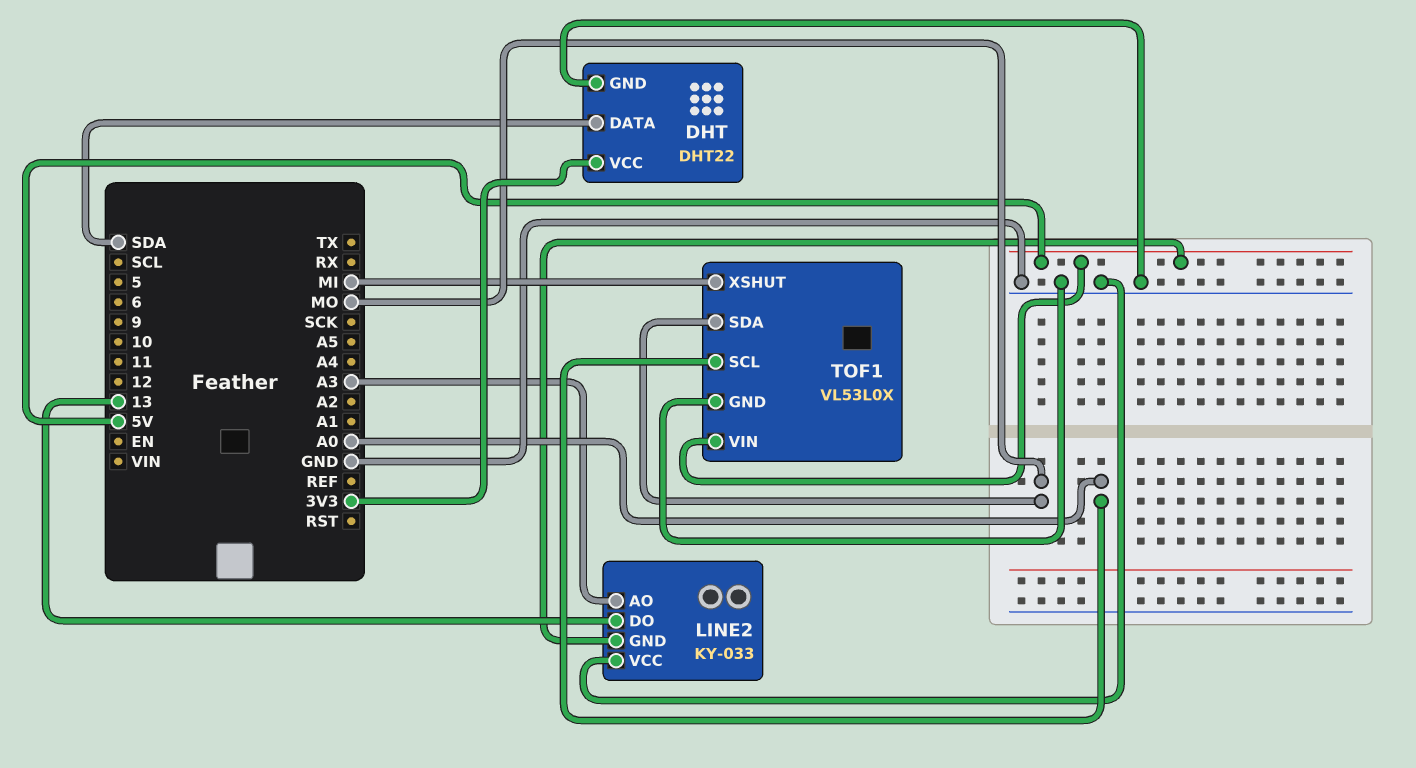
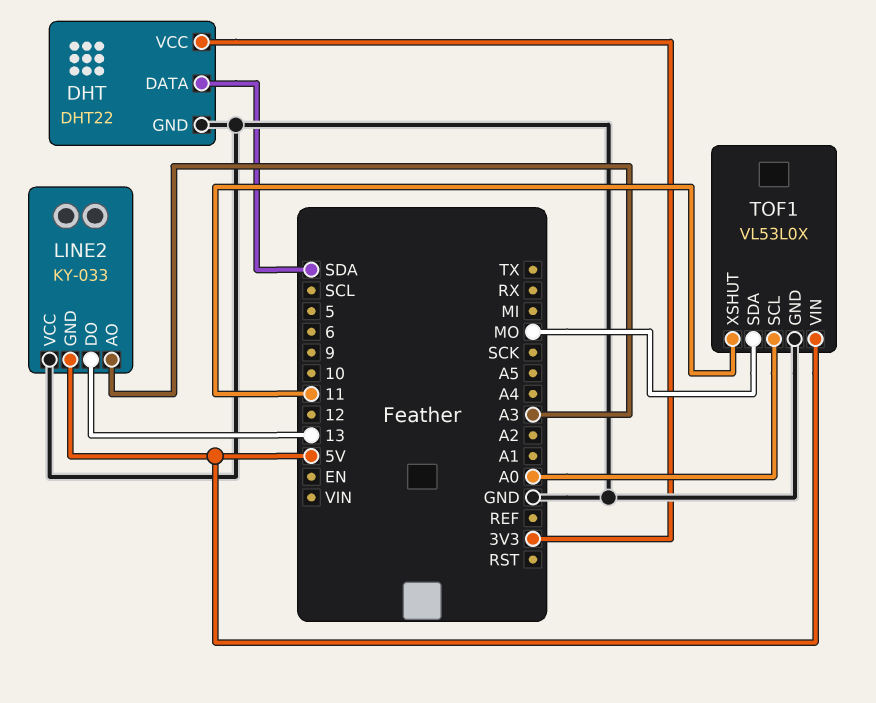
TOF1 pin XSHUT: MI -> 11

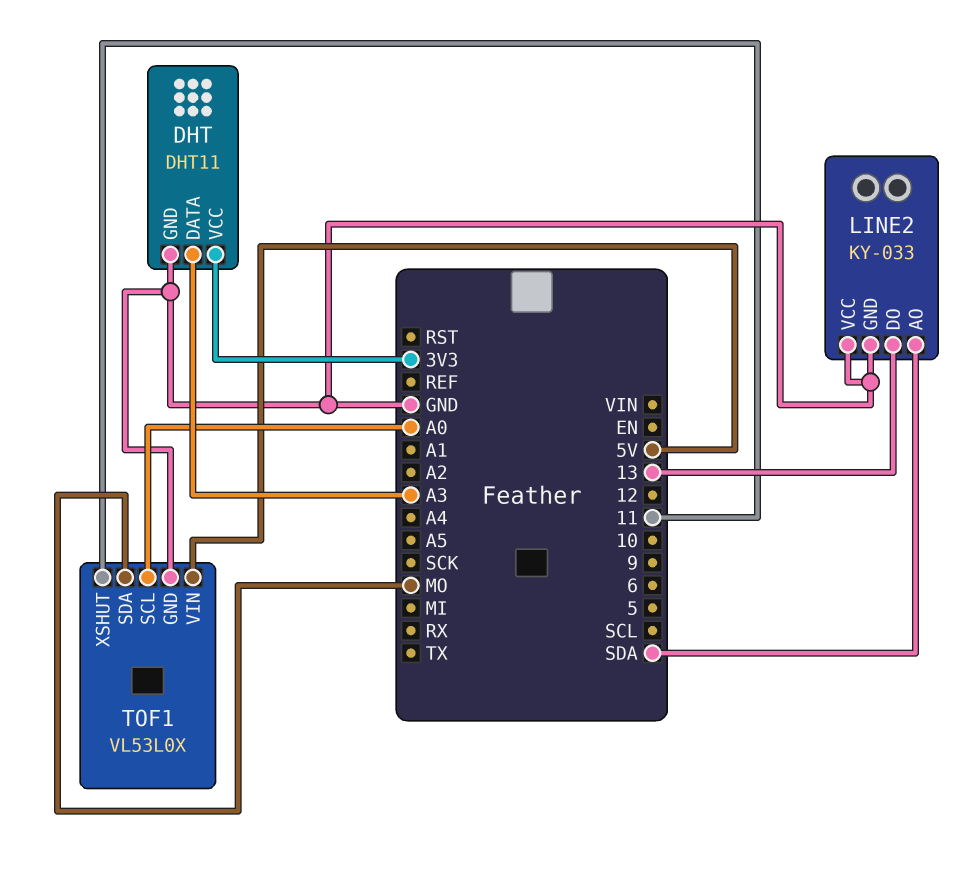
DHT: DHT22 -> DHT11
DHT pin DATA: SDA -> A3
LINE2 pin AO: A3 -> SDA
LINE2 pin GND: 5V -> GND

